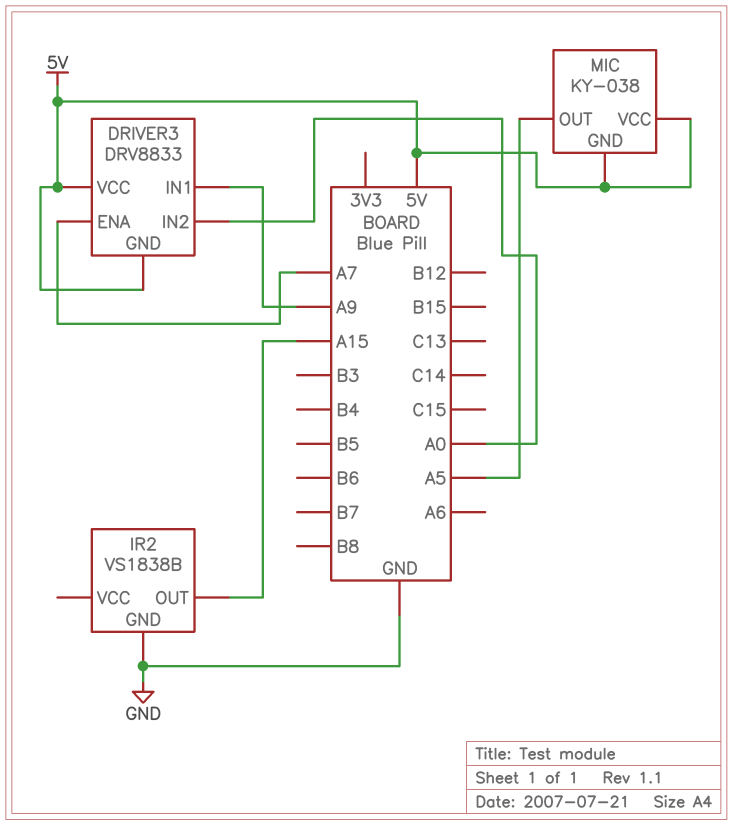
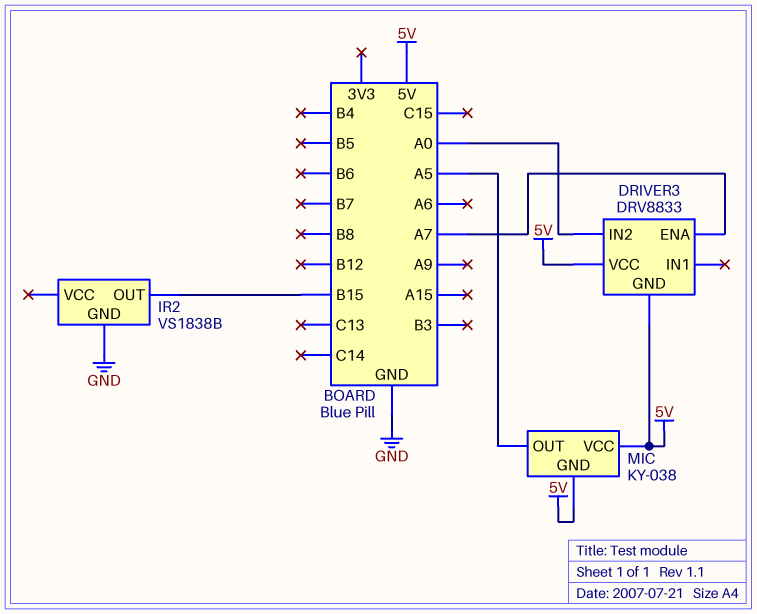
DRIVER3 pin IN1: A9 -> none
IR2 pin OUT: A15 -> B15

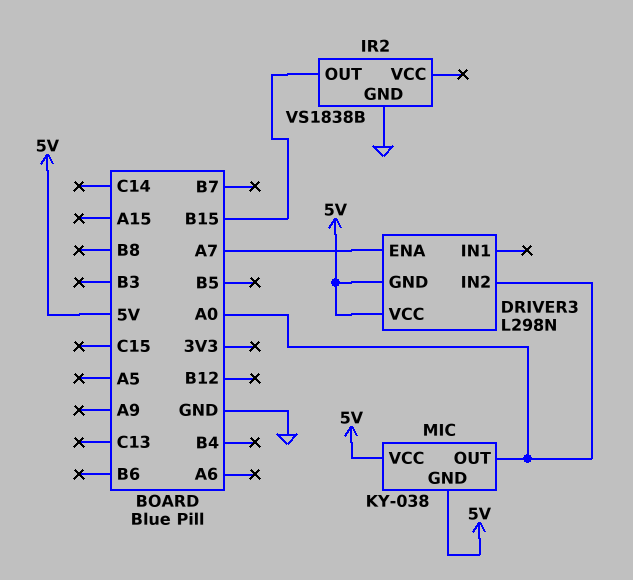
DRIVER3: DRV8833 -> L298N
MIC pin OUT: A5 -> A0

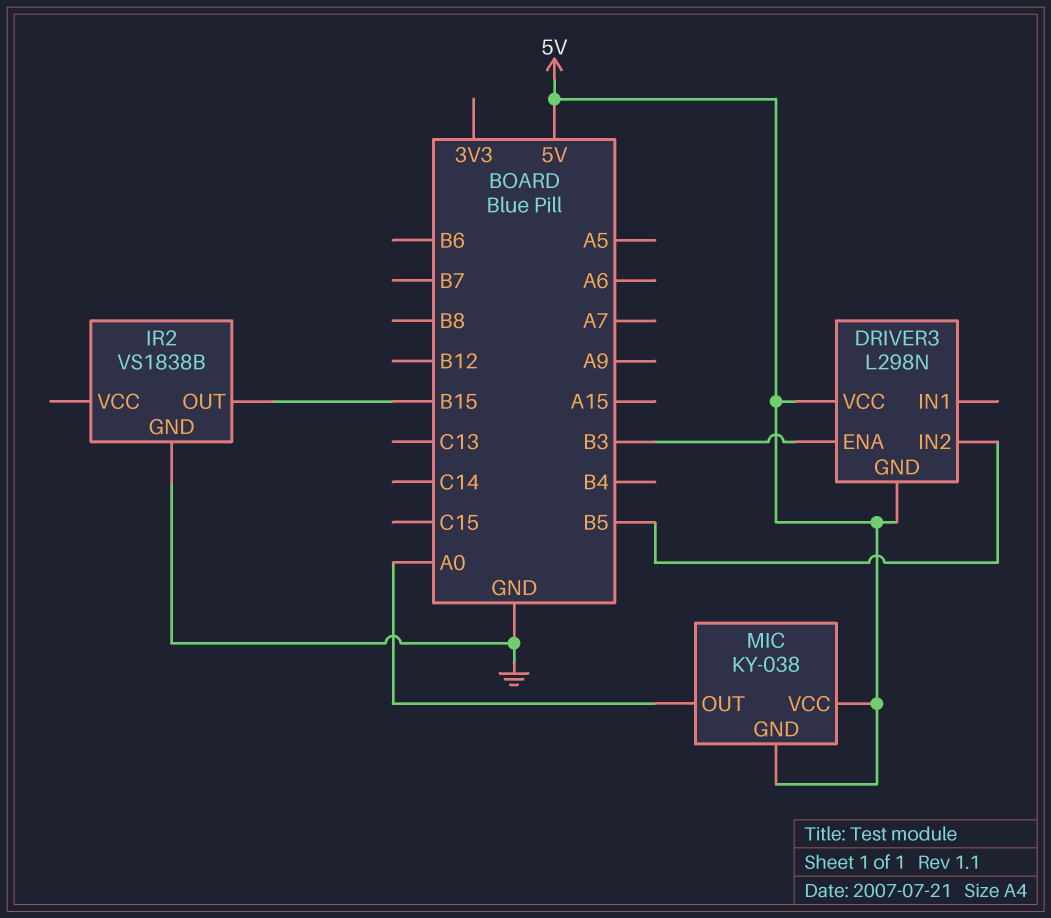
DRIVER3 pin ENA: A7 -> B3
DRIVER3 pin IN2: A0 -> B5

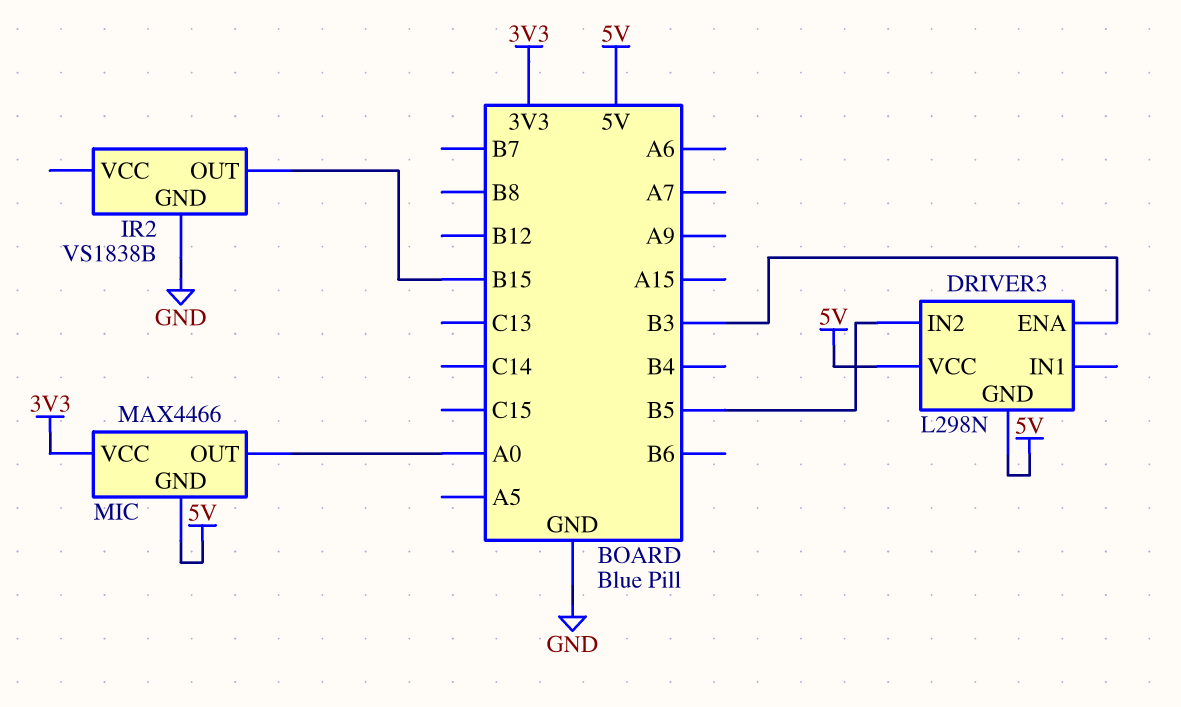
MIC: KY-038 -> MAX4466
MIC pin VCC: 5V -> 3V3

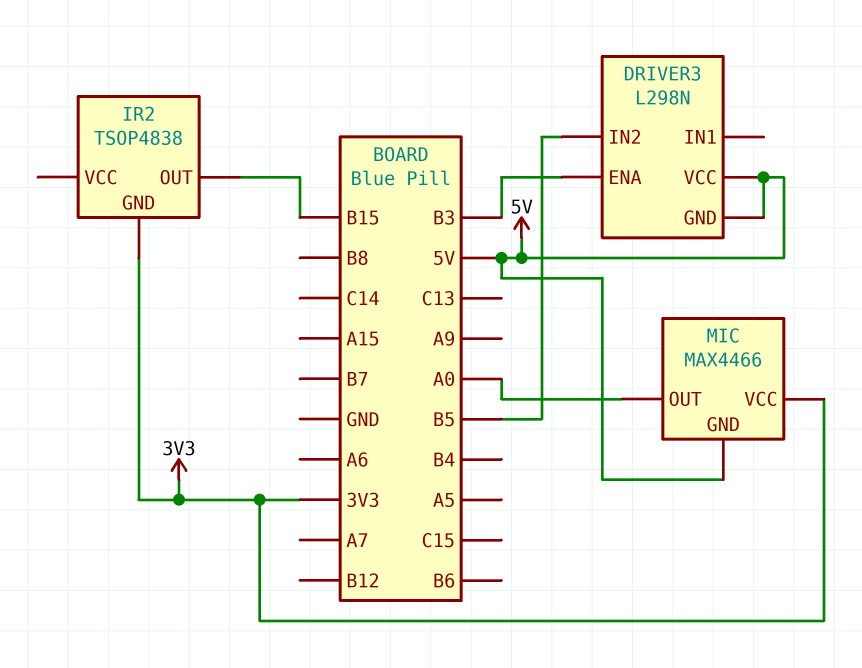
IR2: VS1838B -> TSOP4838
IR2 pin GND: GND -> 3V3

